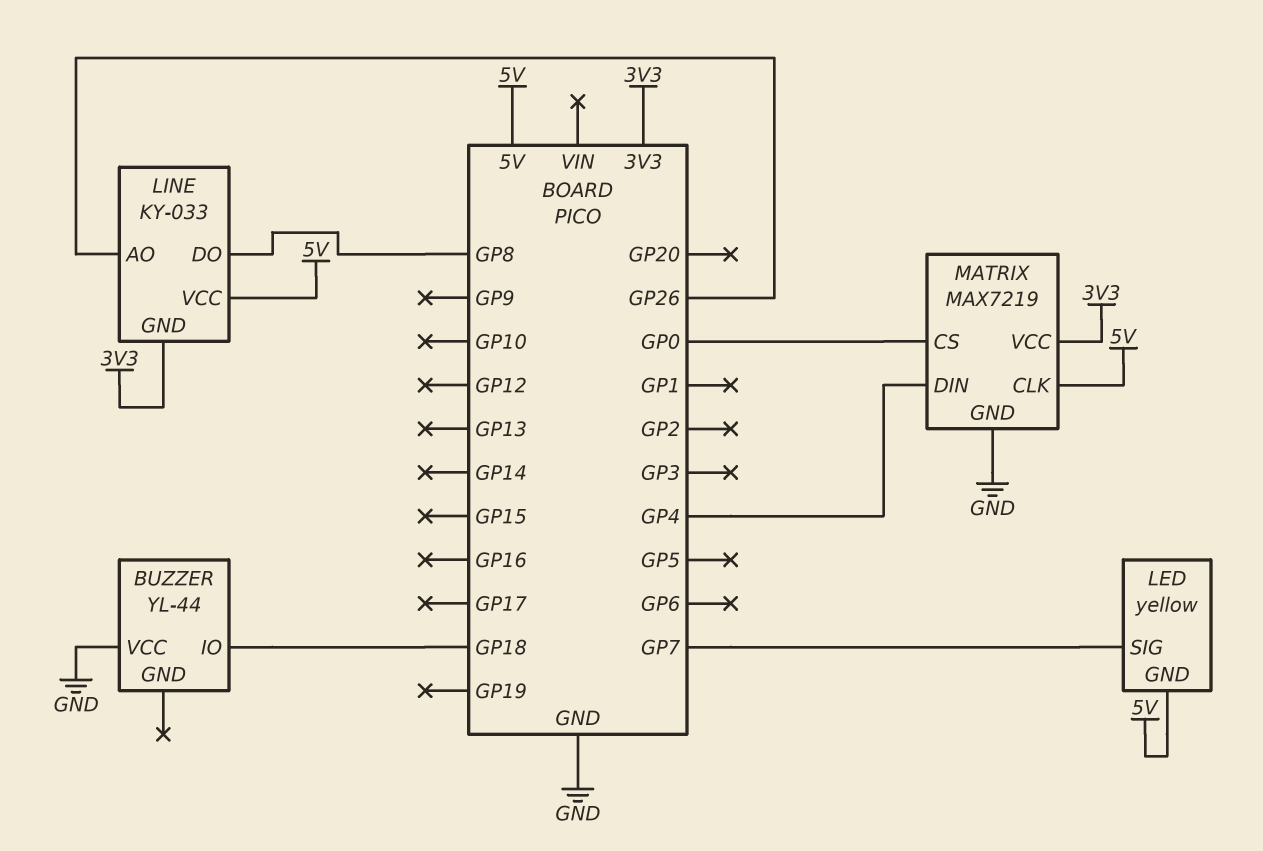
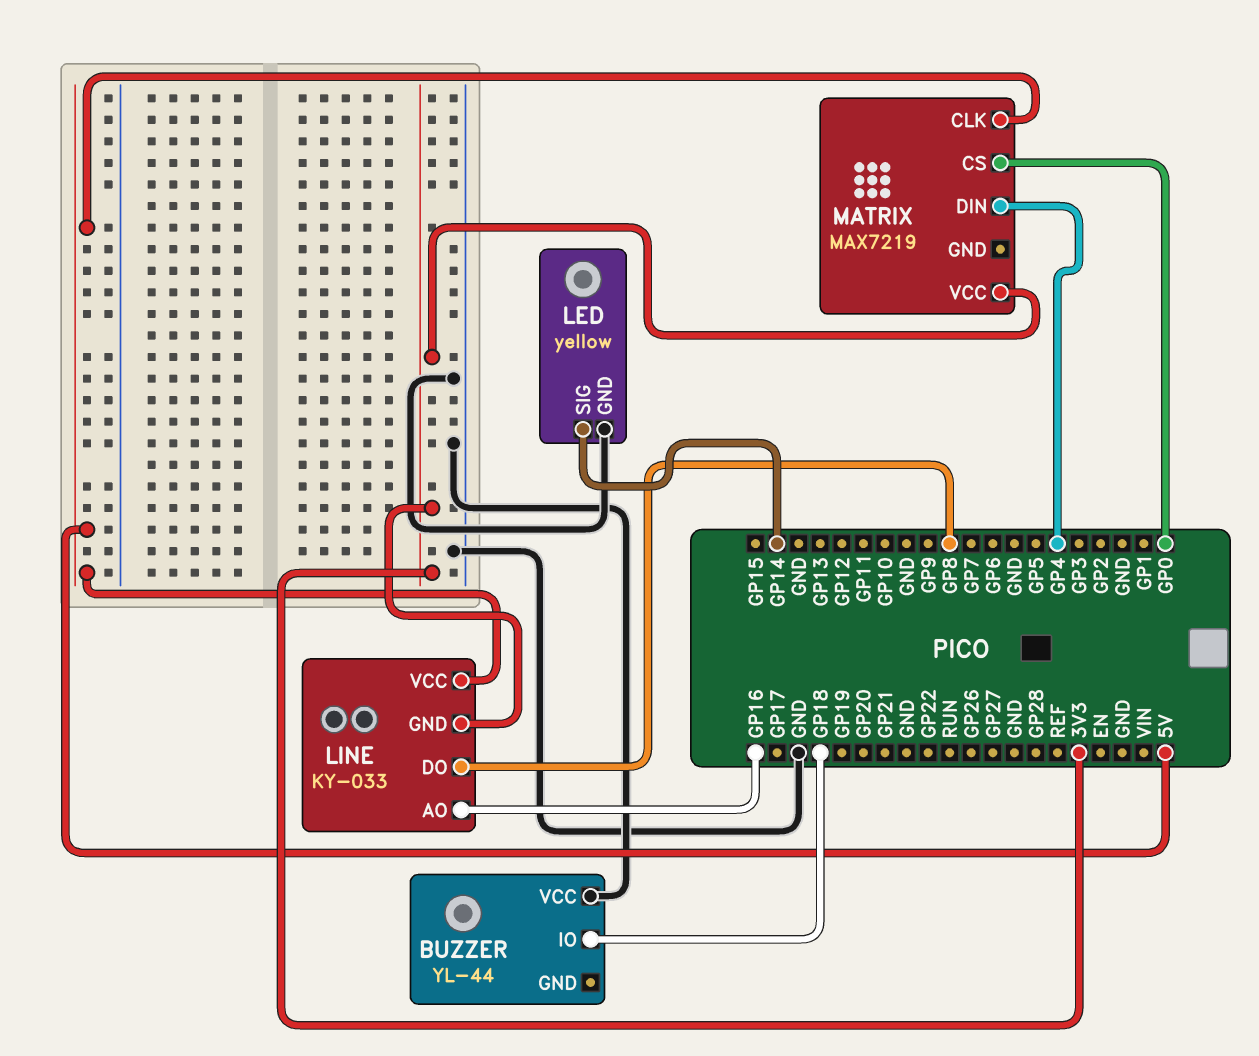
LED pin GND: 5V -> GND
LED pin SIG: GP7 -> GP14
LINE pin AO: GP26 -> GP16
MATRIX pin GND: GND -> none

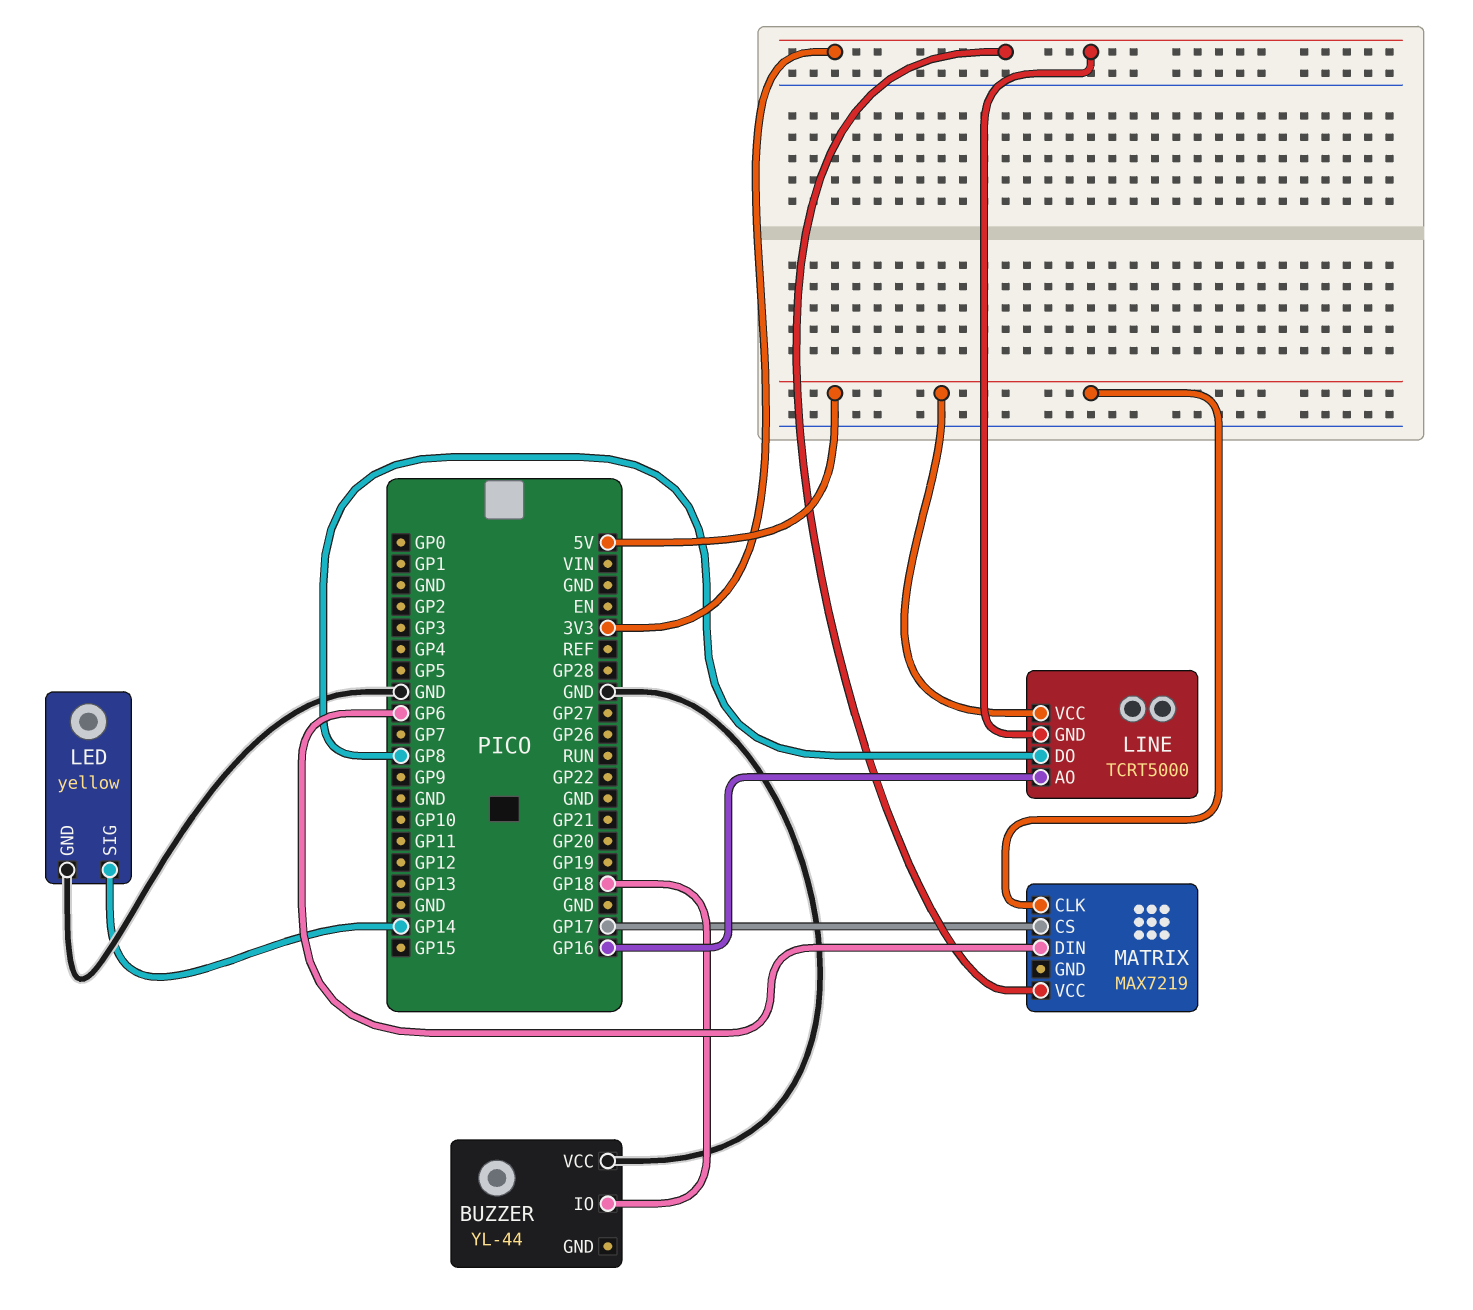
LINE: KY-033 -> TCRT5000
MATRIX pin CS: GP0 -> GP17
MATRIX pin DIN: GP4 -> GP6

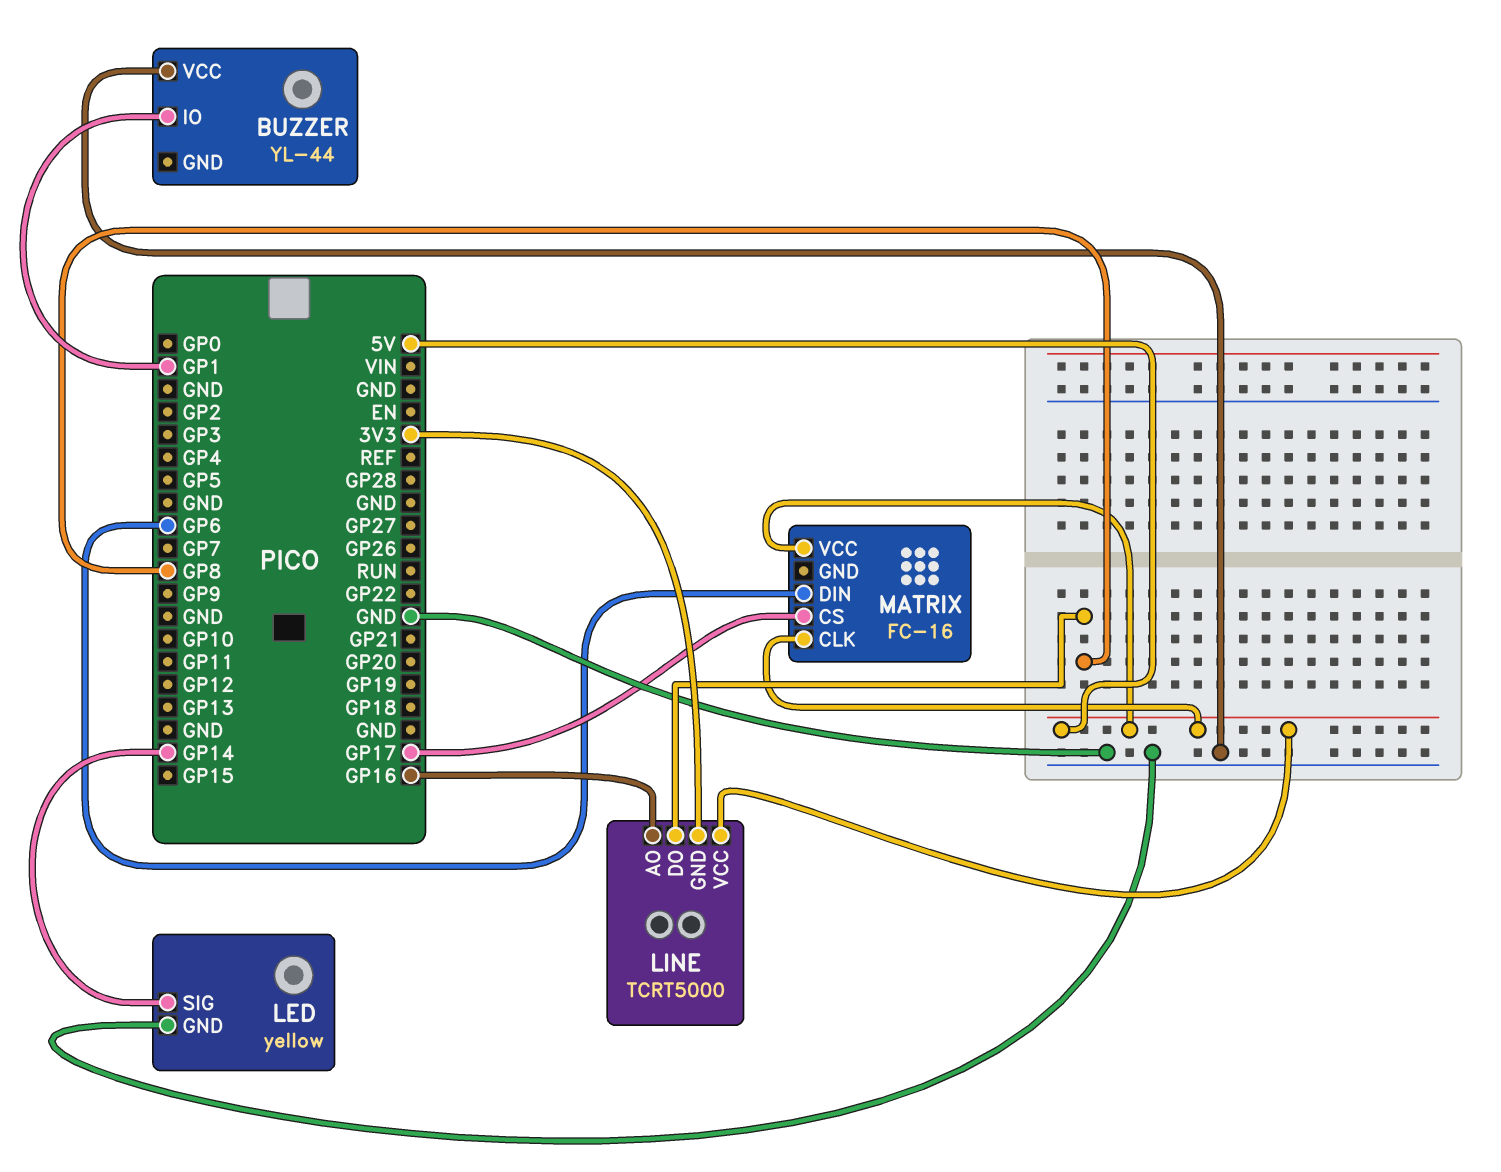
BUZZER pin IO: GP18 -> GP1
MATRIX: MAX7219 -> FC-16
MATRIX pin VCC: 3V3 -> 5V

